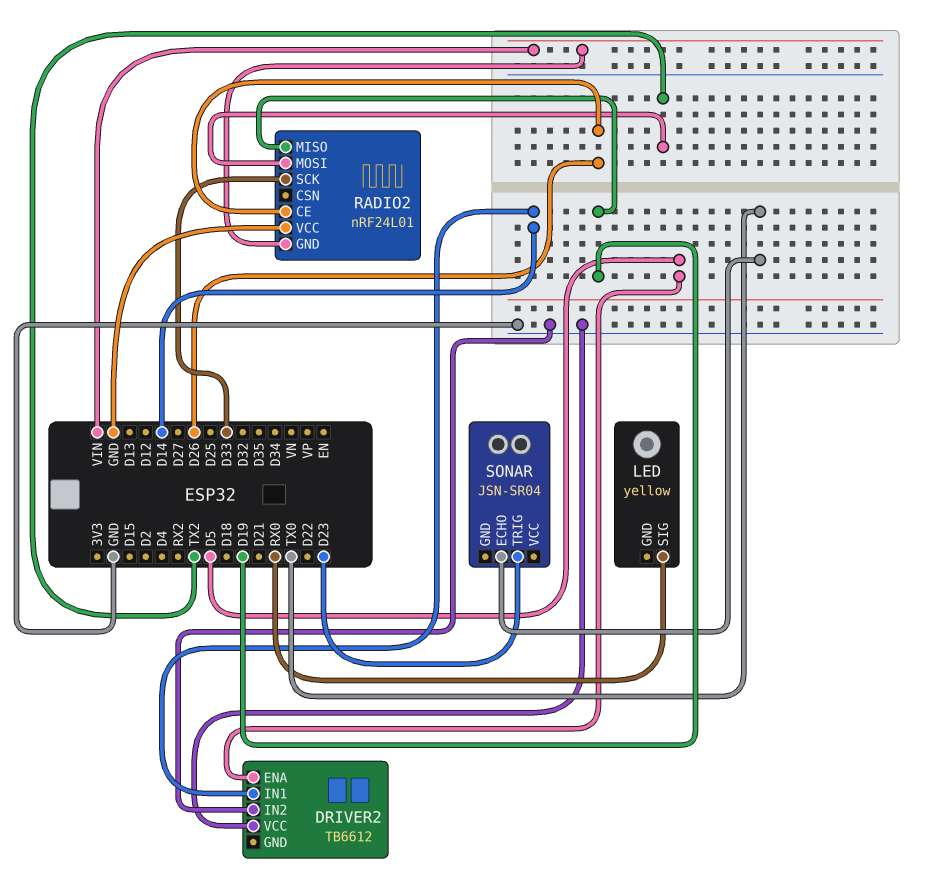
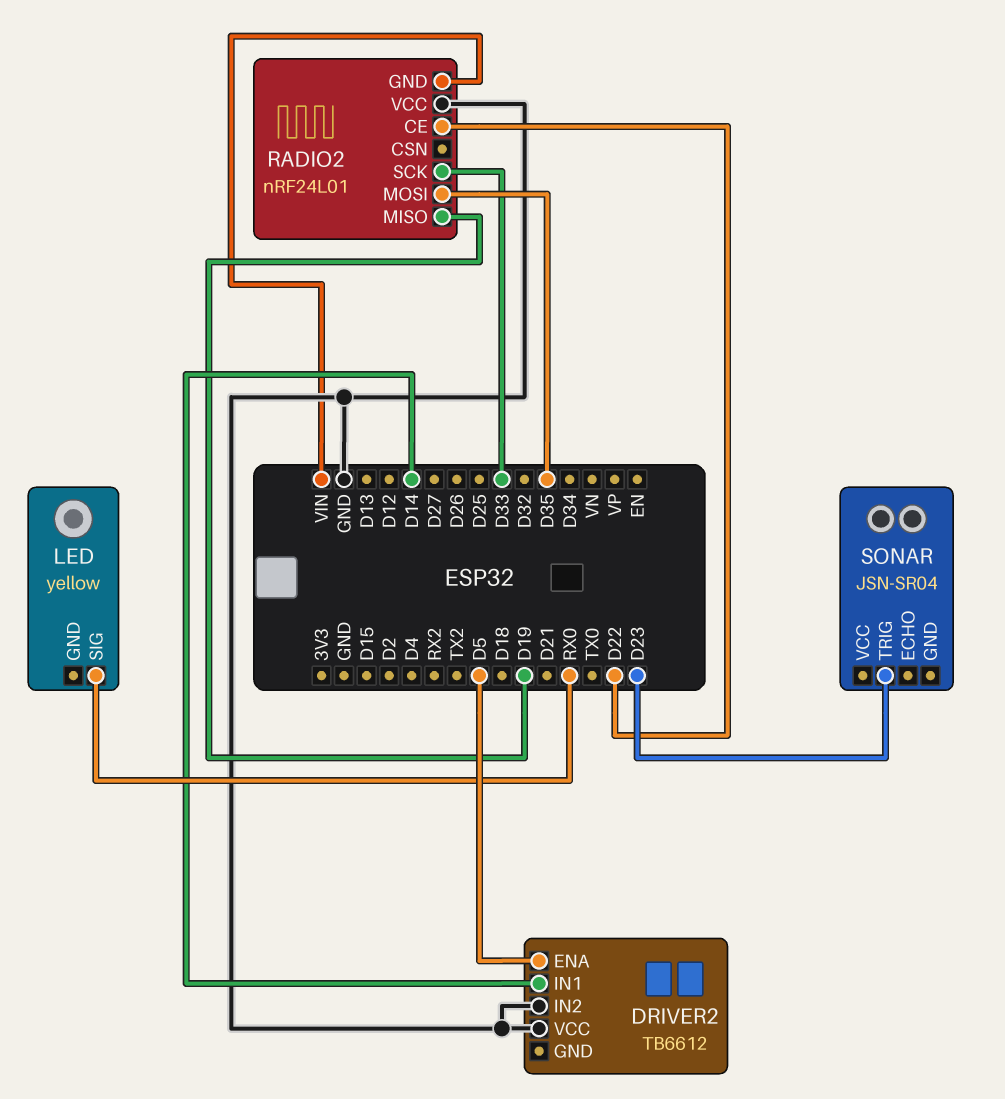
RADIO2 pin CE: D26 -> D22
RADIO2 pin MOSI: TX2 -> D35
SONAR pin ECHO: TX0 -> none

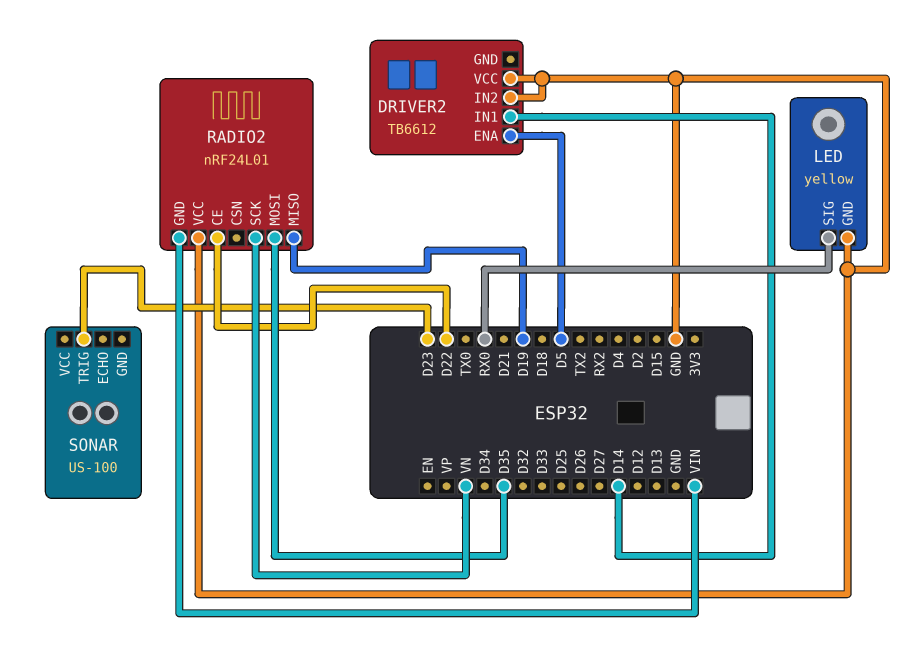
LED pin GND: none -> GND
RADIO2 pin SCK: D33 -> VN
SONAR: JSN-SR04 -> US-100

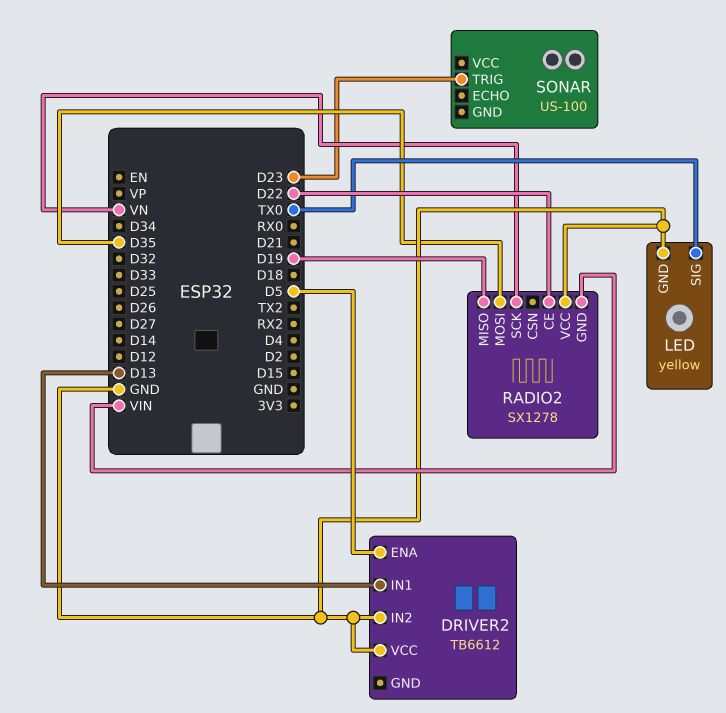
DRIVER2 pin IN1: D14 -> D13
LED pin SIG: RX0 -> TX0
RADIO2: nRF24L01 -> SX1278

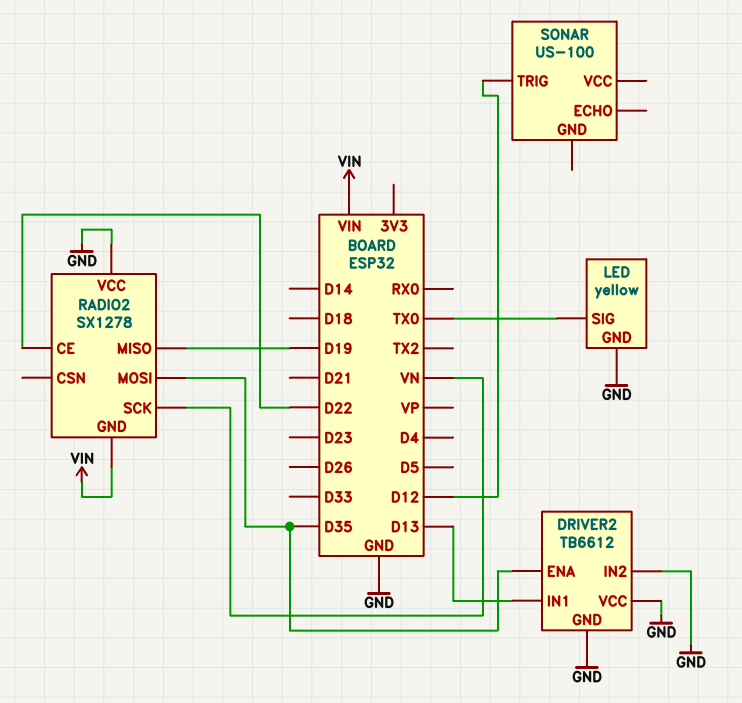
DRIVER2 pin ENA: D5 -> D35
DRIVER2 pin GND: none -> GND
SONAR pin TRIG: D23 -> D12

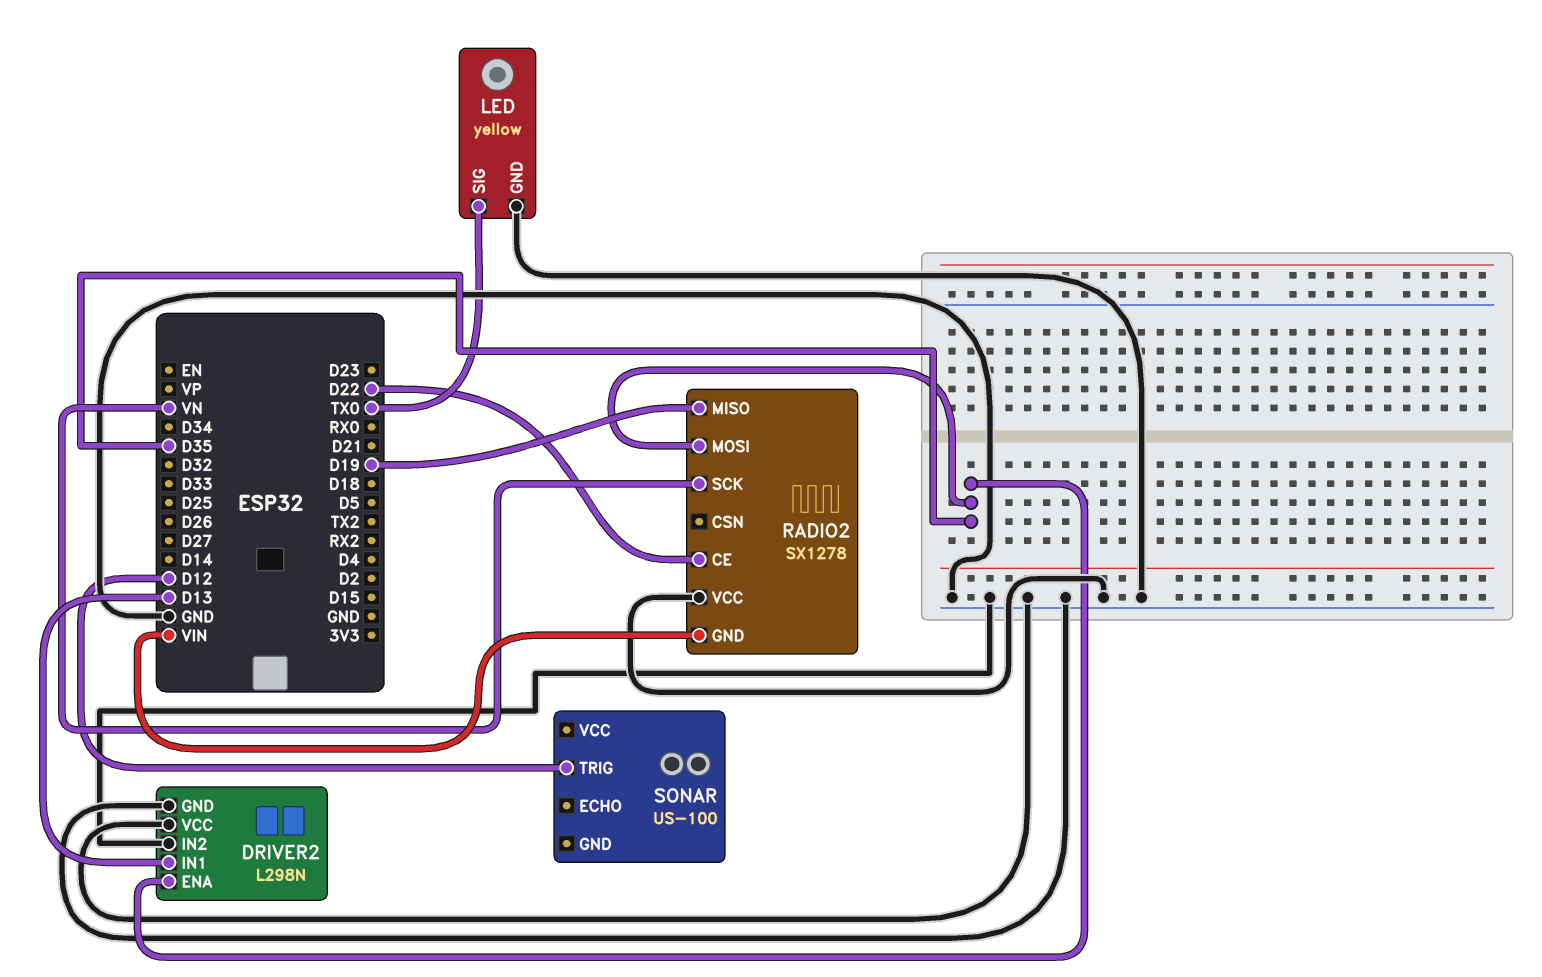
DRIVER2: TB6612 -> L298N

